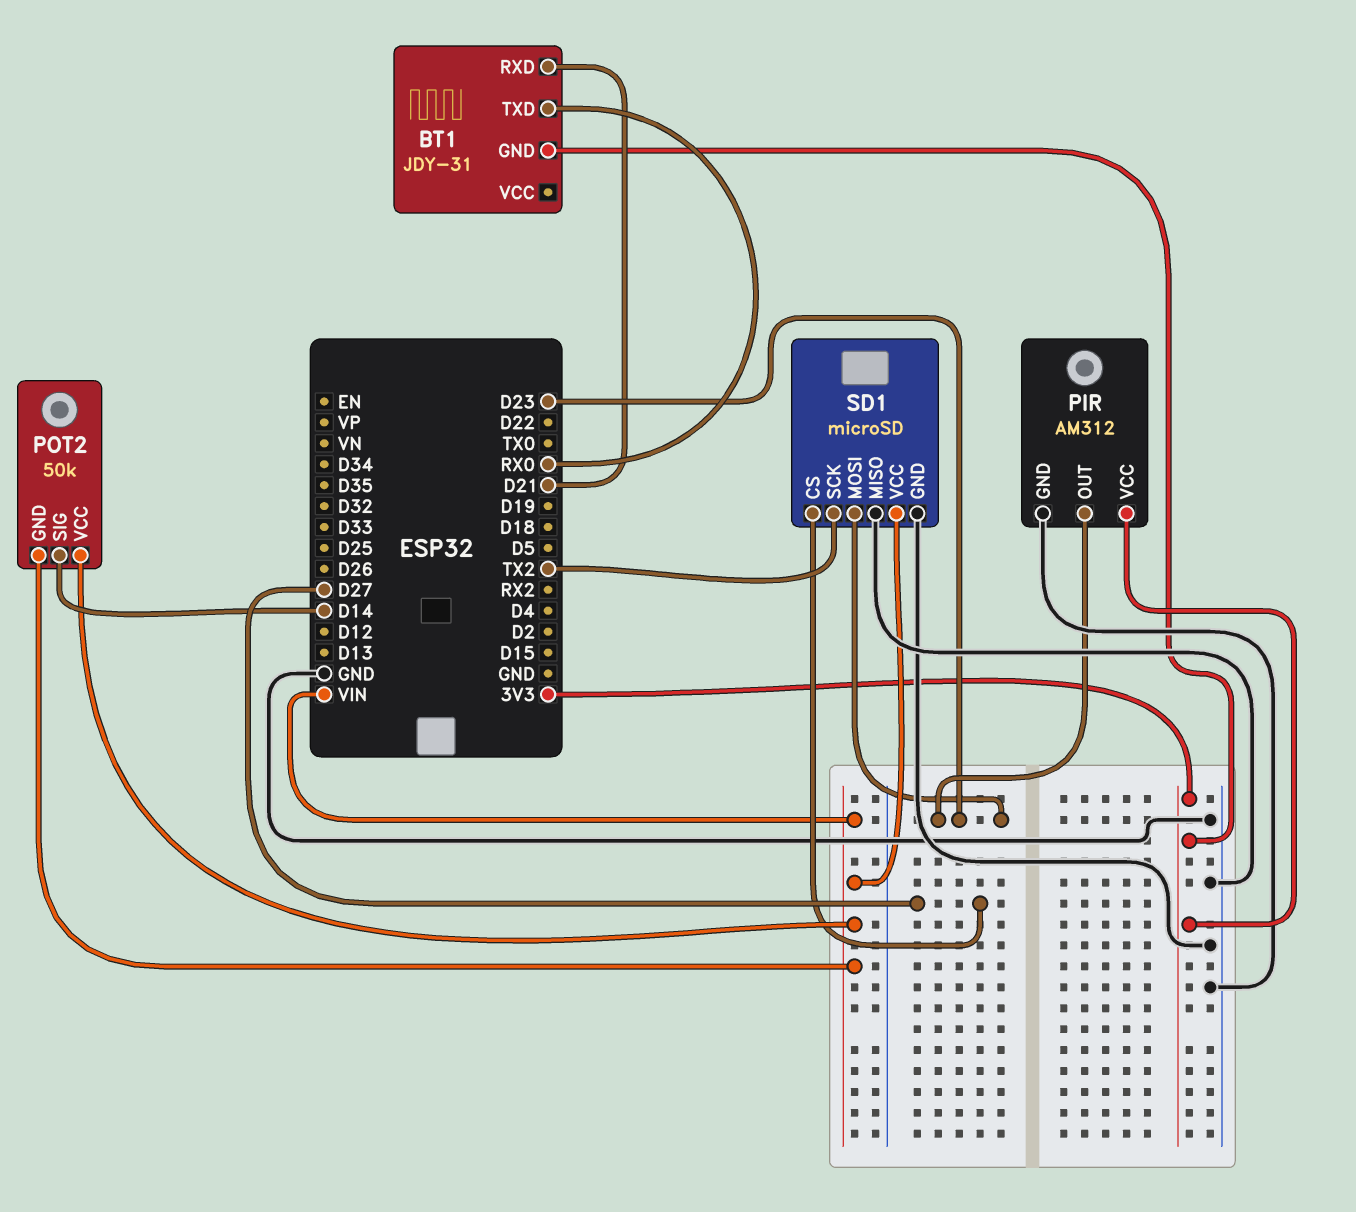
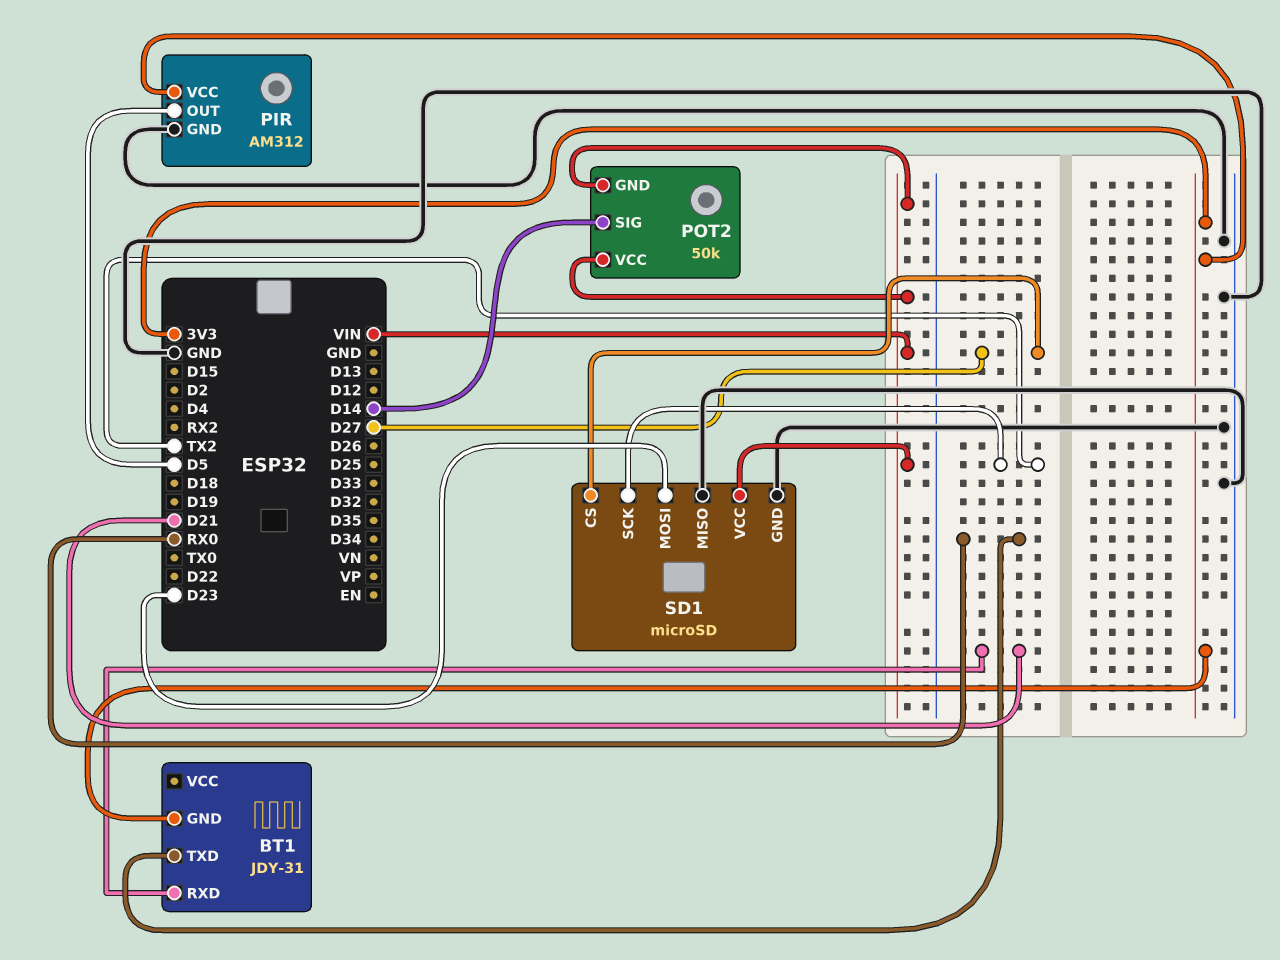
PIR pin OUT: D23 -> D5

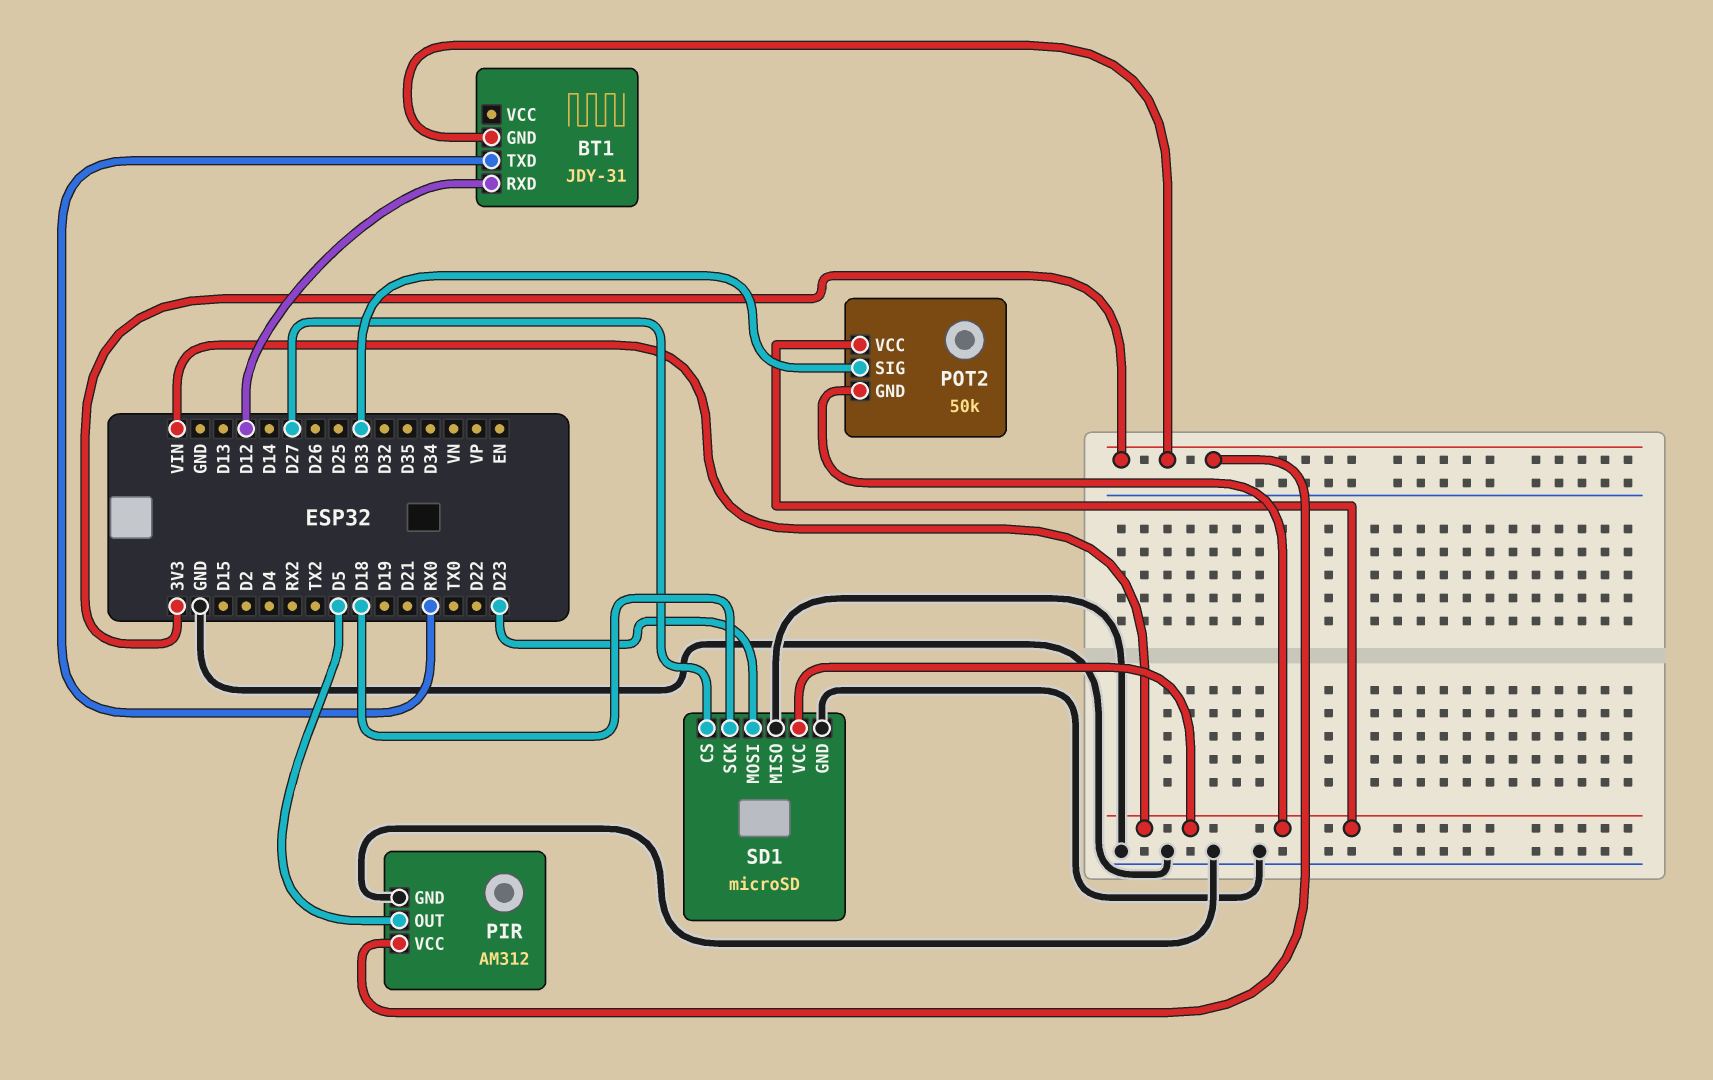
BT1 pin RXD: D21 -> D12
POT2 pin SIG: D14 -> D33
SD1 pin SCK: TX2 -> D18

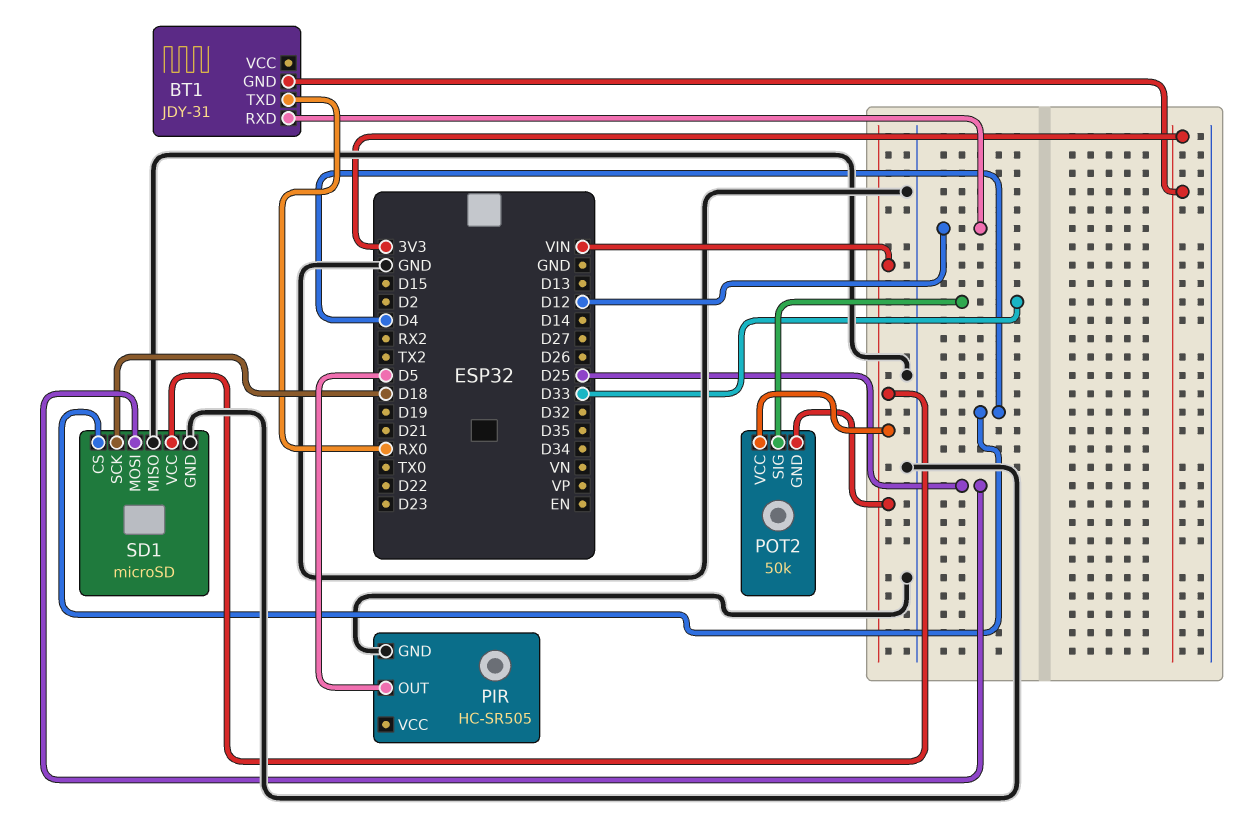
PIR: AM312 -> HC-SR505
PIR pin VCC: 3V3 -> none
SD1 pin CS: D27 -> D4
SD1 pin MOSI: D23 -> D25

